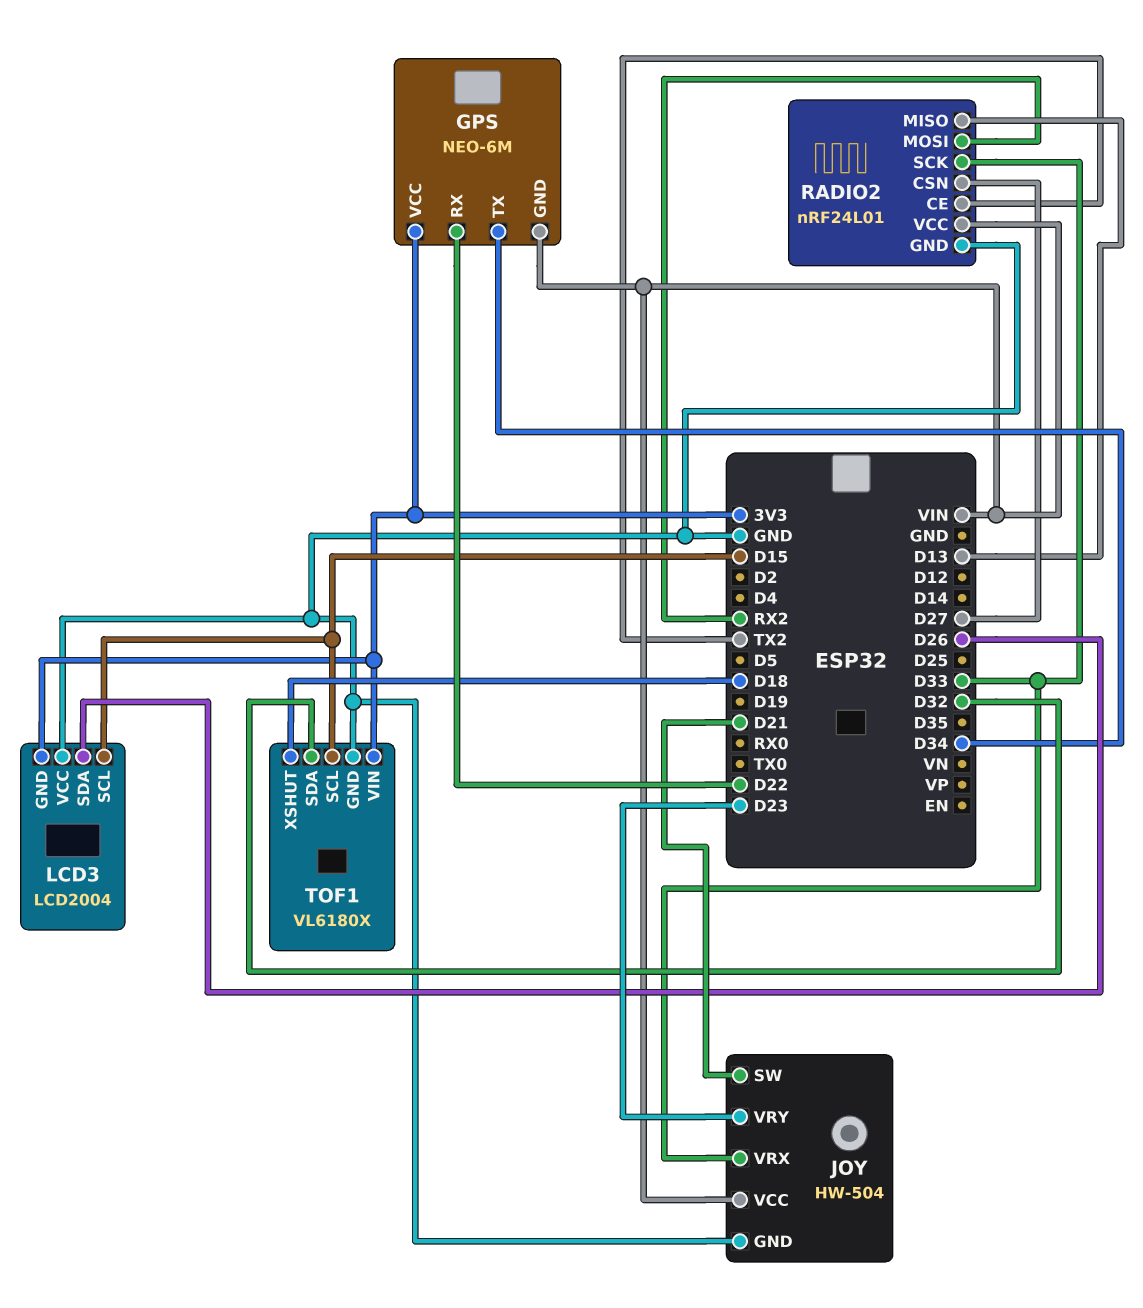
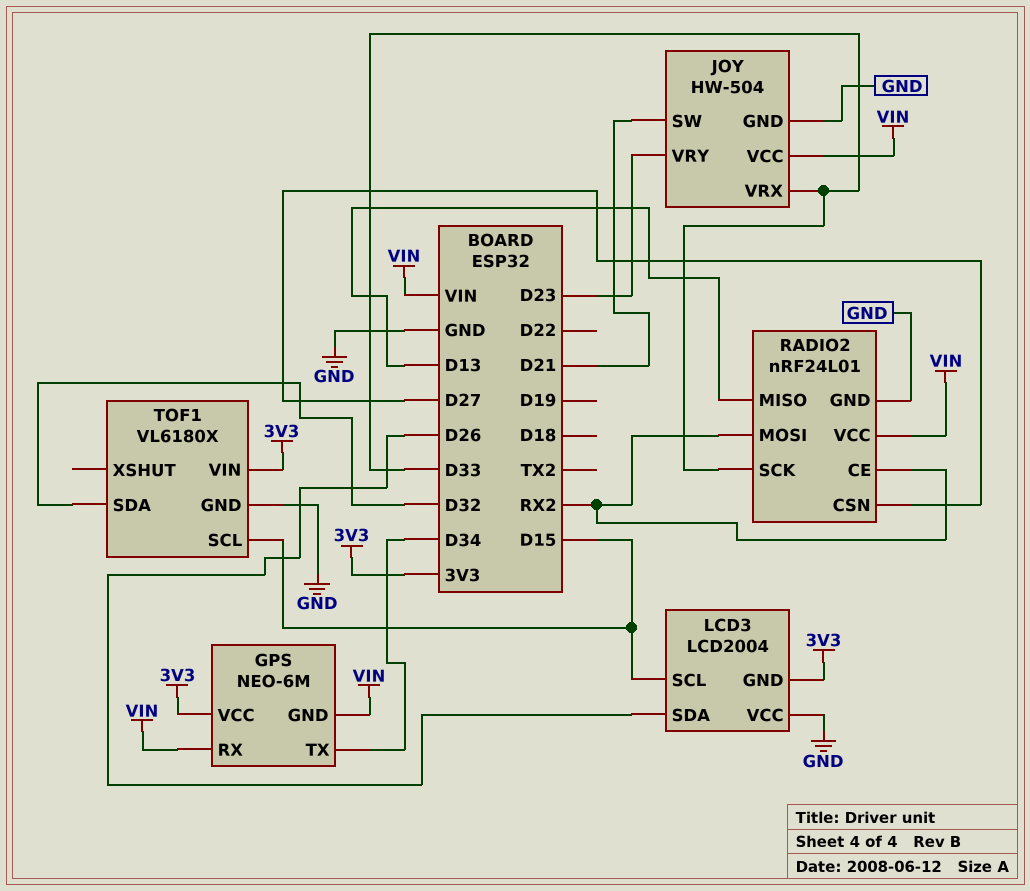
GPS pin RX: D22 -> VIN
RADIO2 pin CE: TX2 -> RX2
TOF1 pin XSHUT: D18 -> none

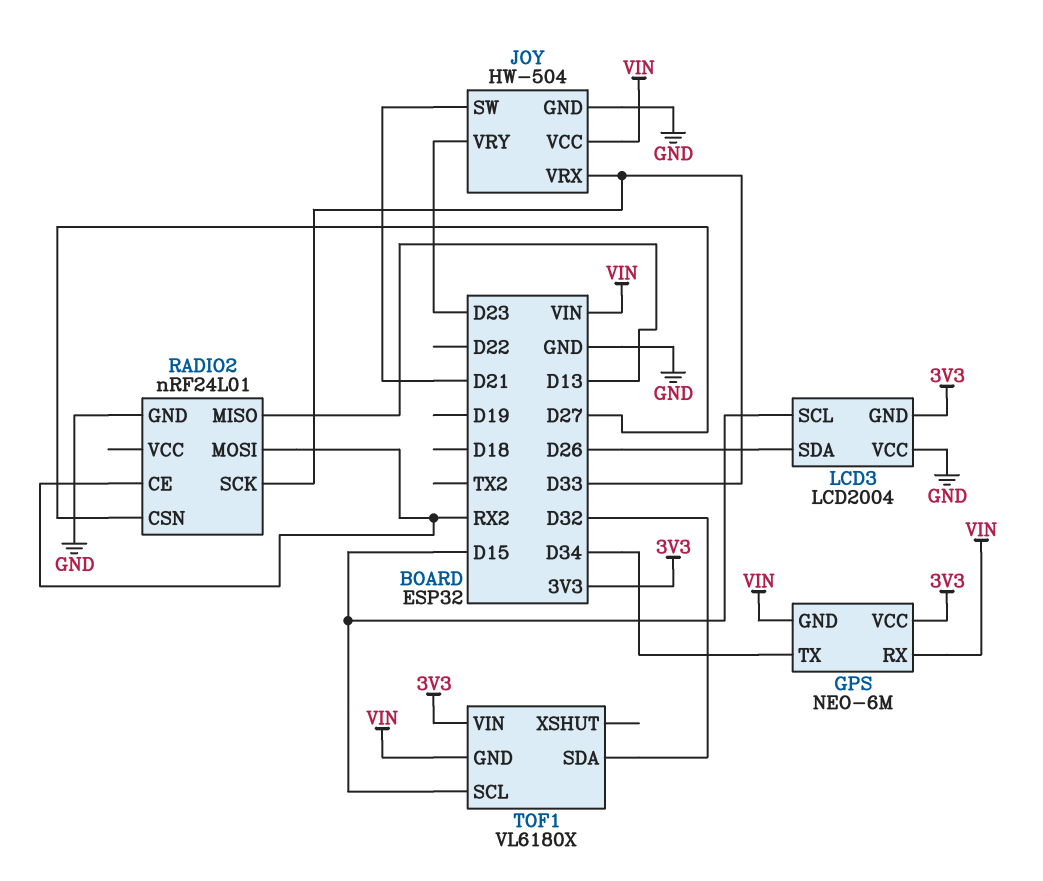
RADIO2 pin VCC: VIN -> none
TOF1 pin GND: GND -> VIN

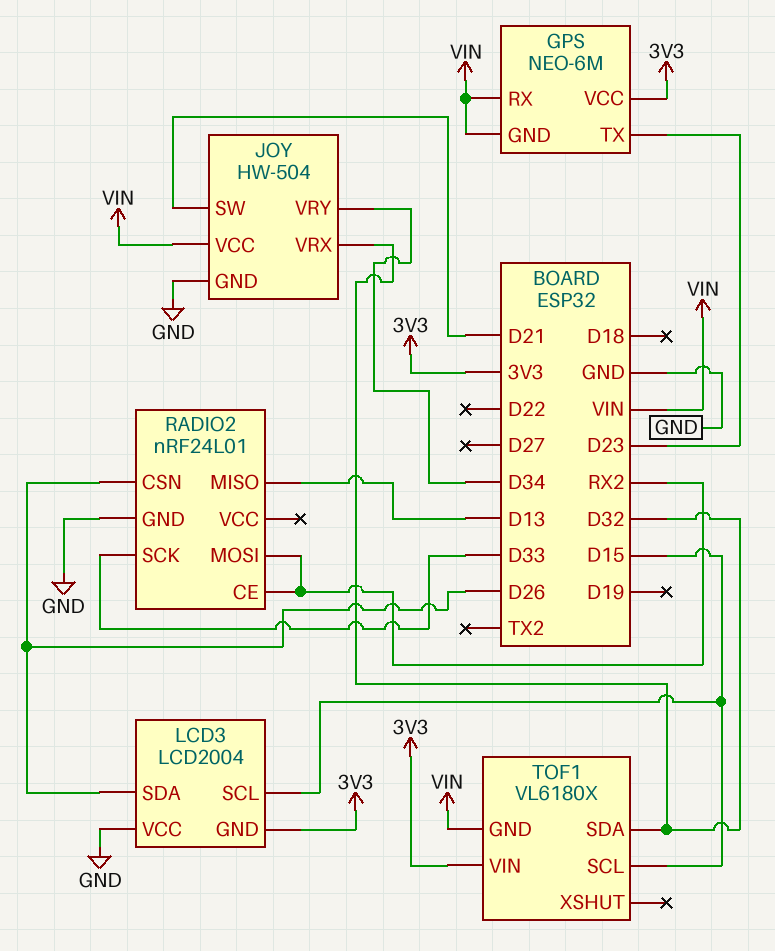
GPS pin TX: D34 -> D23
JOY pin VRX: D33 -> D32
JOY pin VRY: D23 -> D34
RADIO2 pin CSN: D27 -> D26

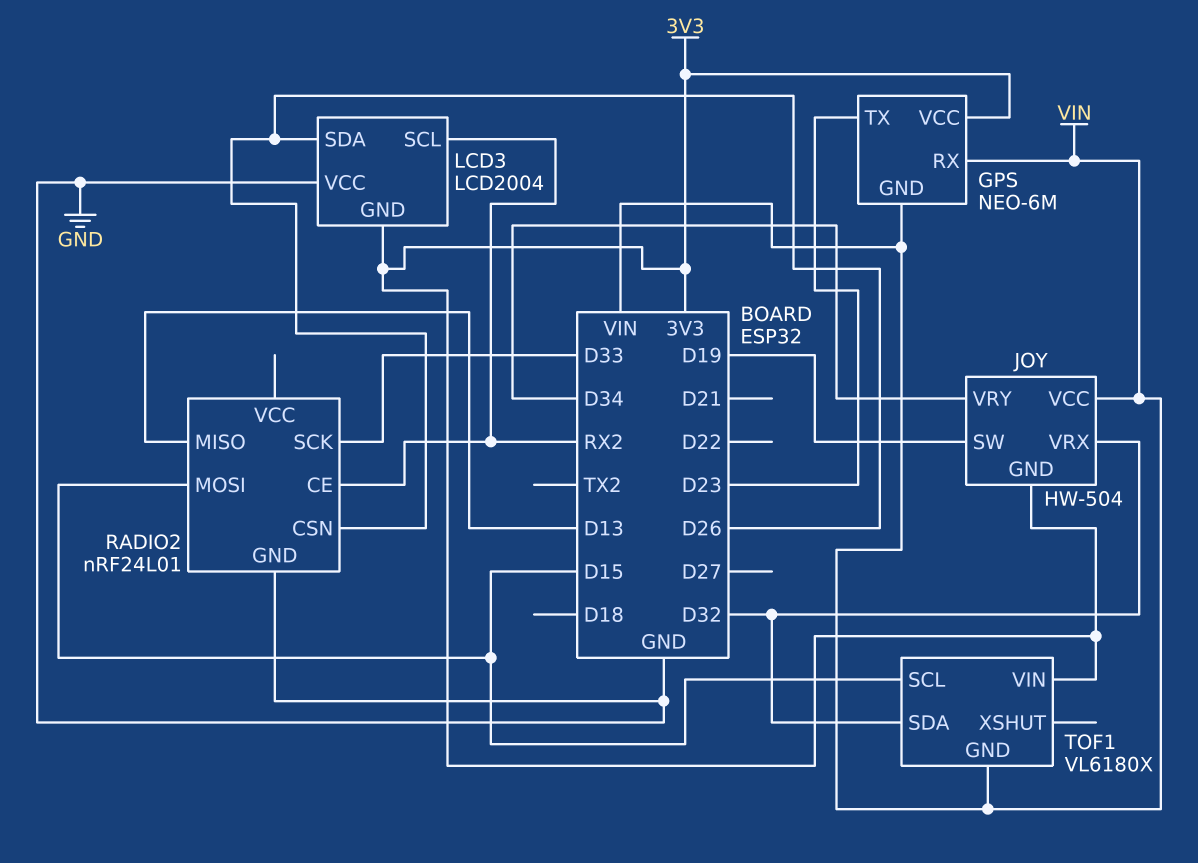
JOY pin GND: GND -> 3V3
JOY pin SW: D21 -> D19
LCD3 pin SCL: D15 -> RX2
RADIO2 pin MOSI: RX2 -> D15

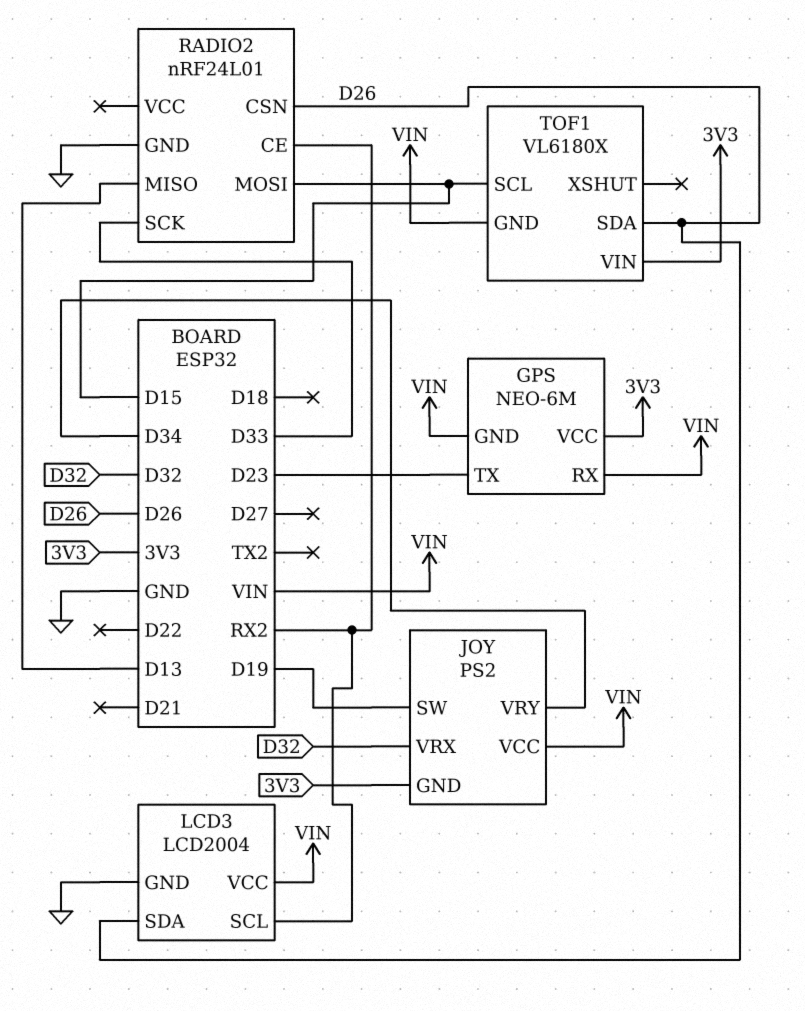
JOY: HW-504 -> PS2
LCD3 pin GND: 3V3 -> GND
LCD3 pin VCC: GND -> VIN
TOF1 pin SDA: D32 -> D26

